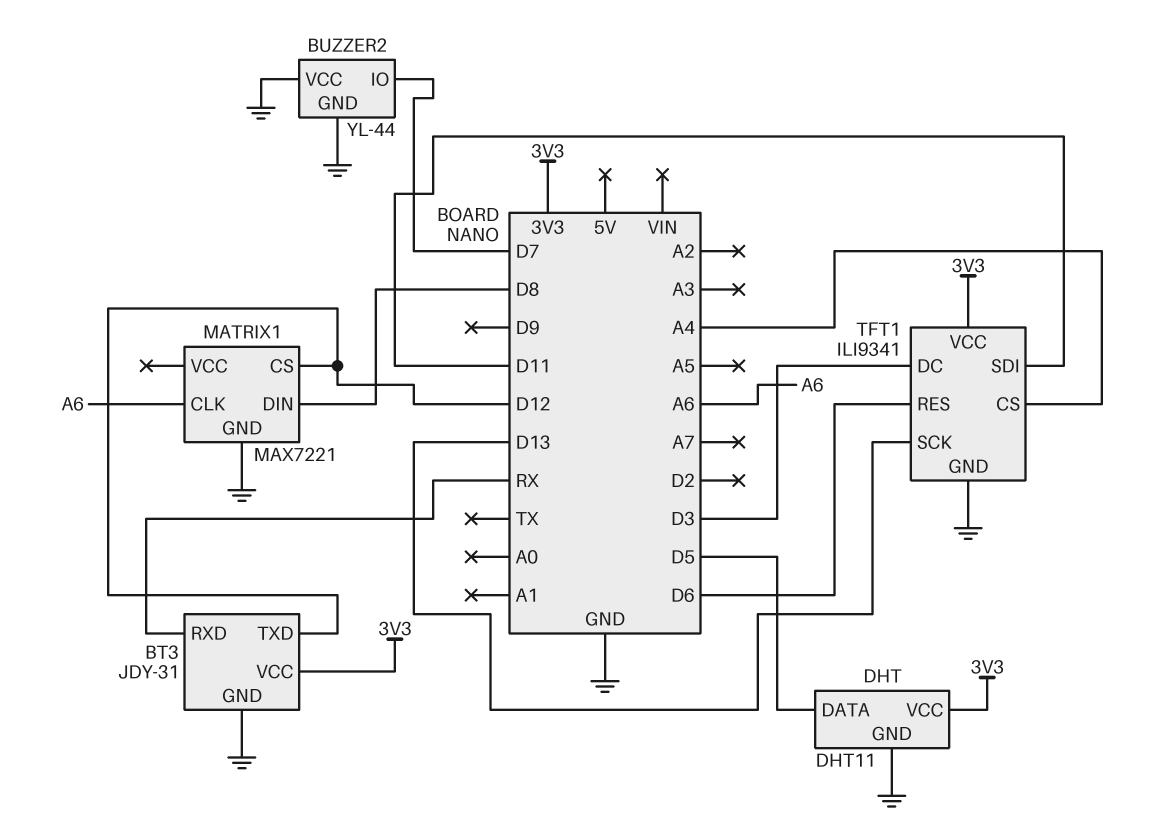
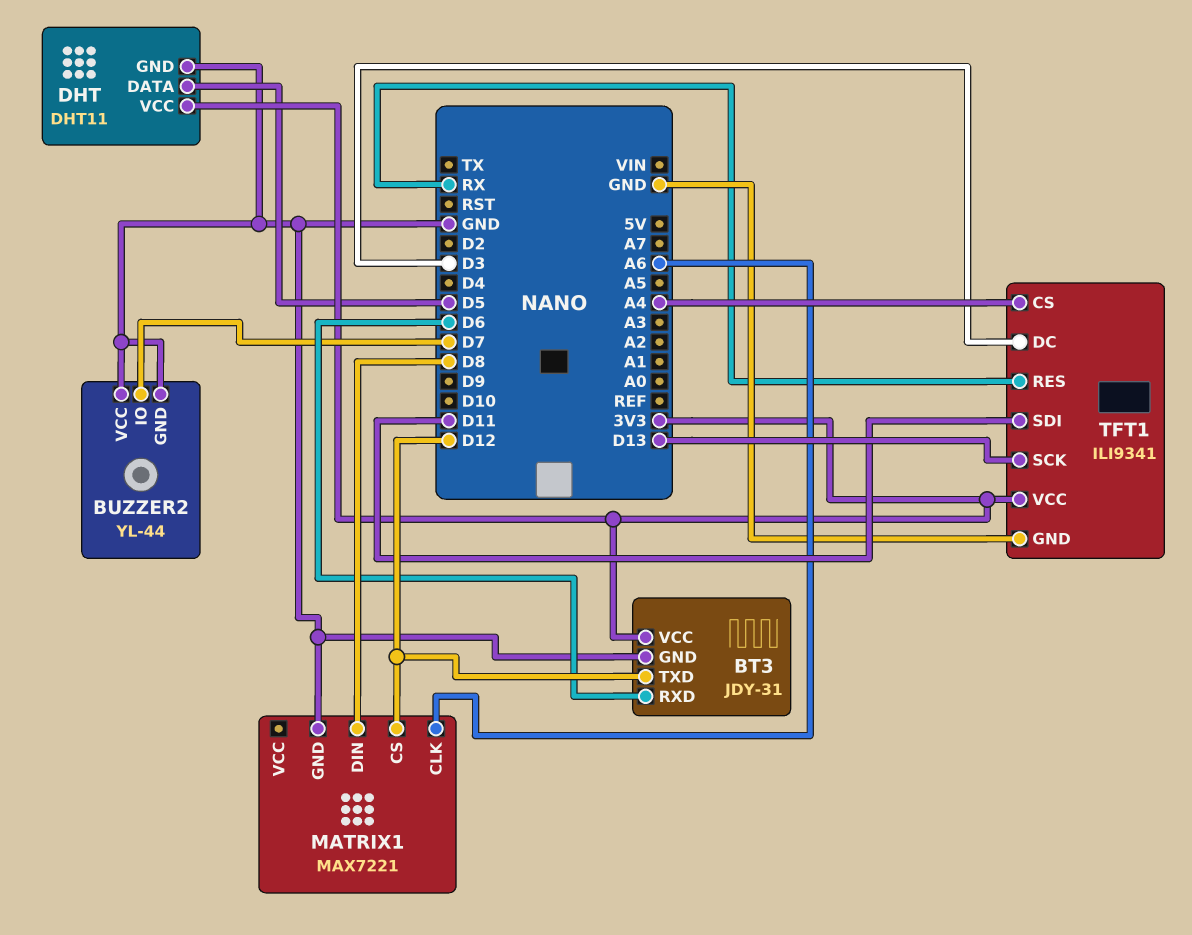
BT3 pin RXD: RX -> D6
TFT1 pin RES: D6 -> RX

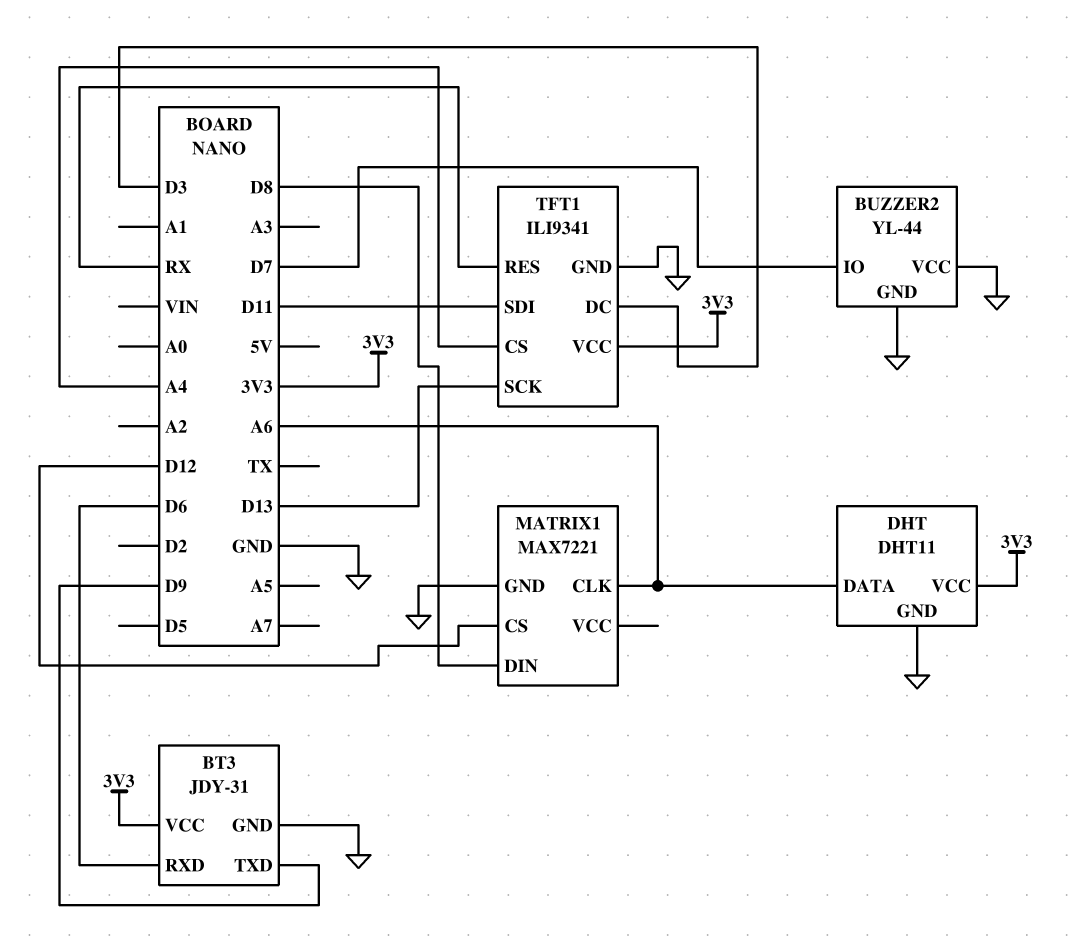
BT3 pin TXD: D12 -> D9
DHT pin DATA: D5 -> A6

